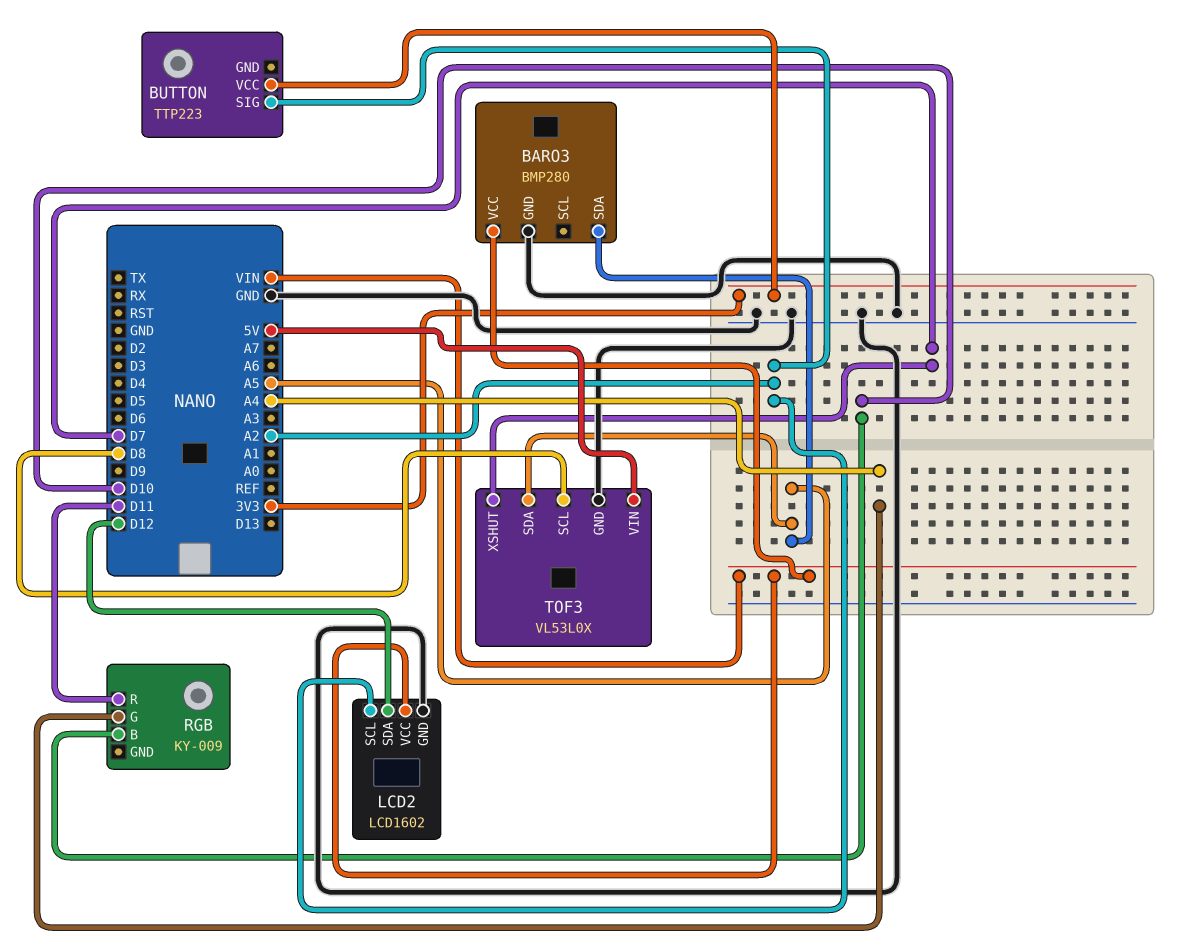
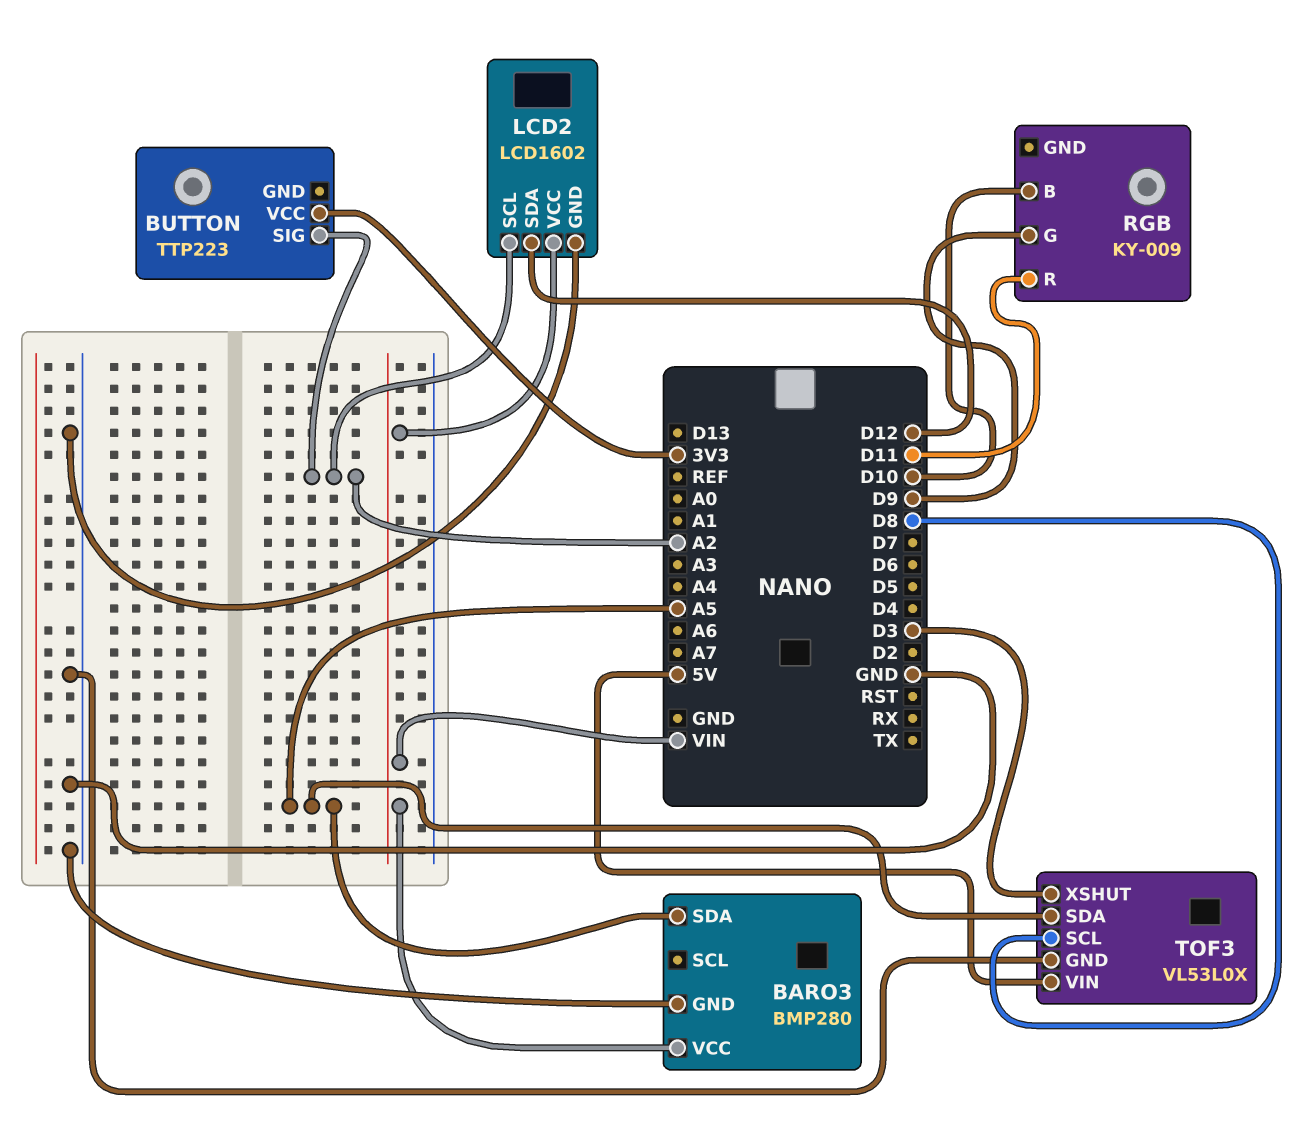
RGB pin G: A4 -> D9
TOF3 pin XSHUT: D7 -> D3

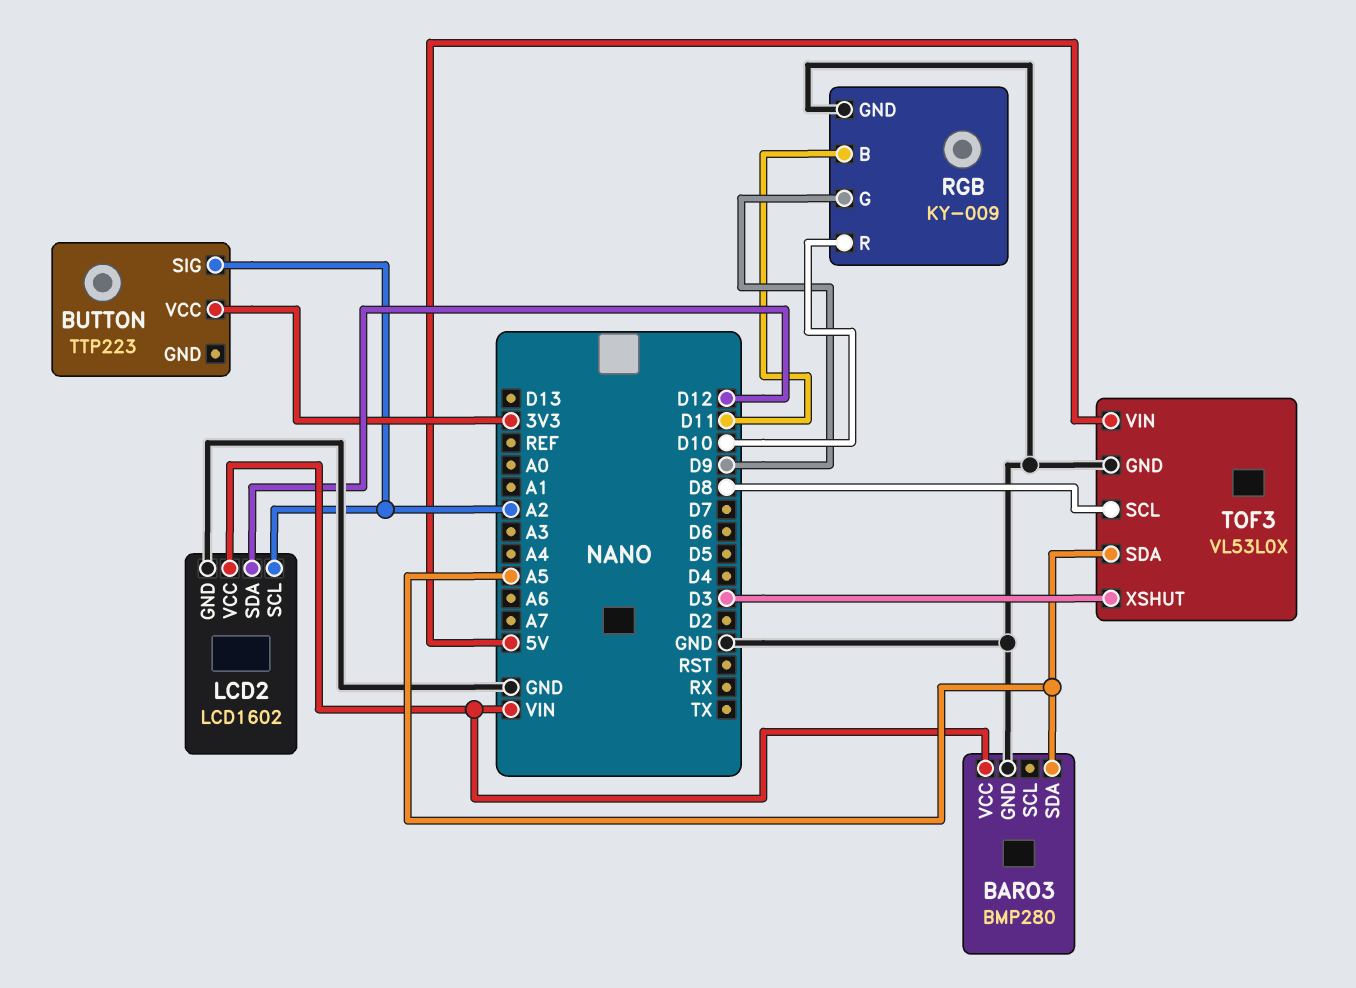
RGB pin B: D10 -> D11
RGB pin GND: none -> GND
RGB pin R: D11 -> D10

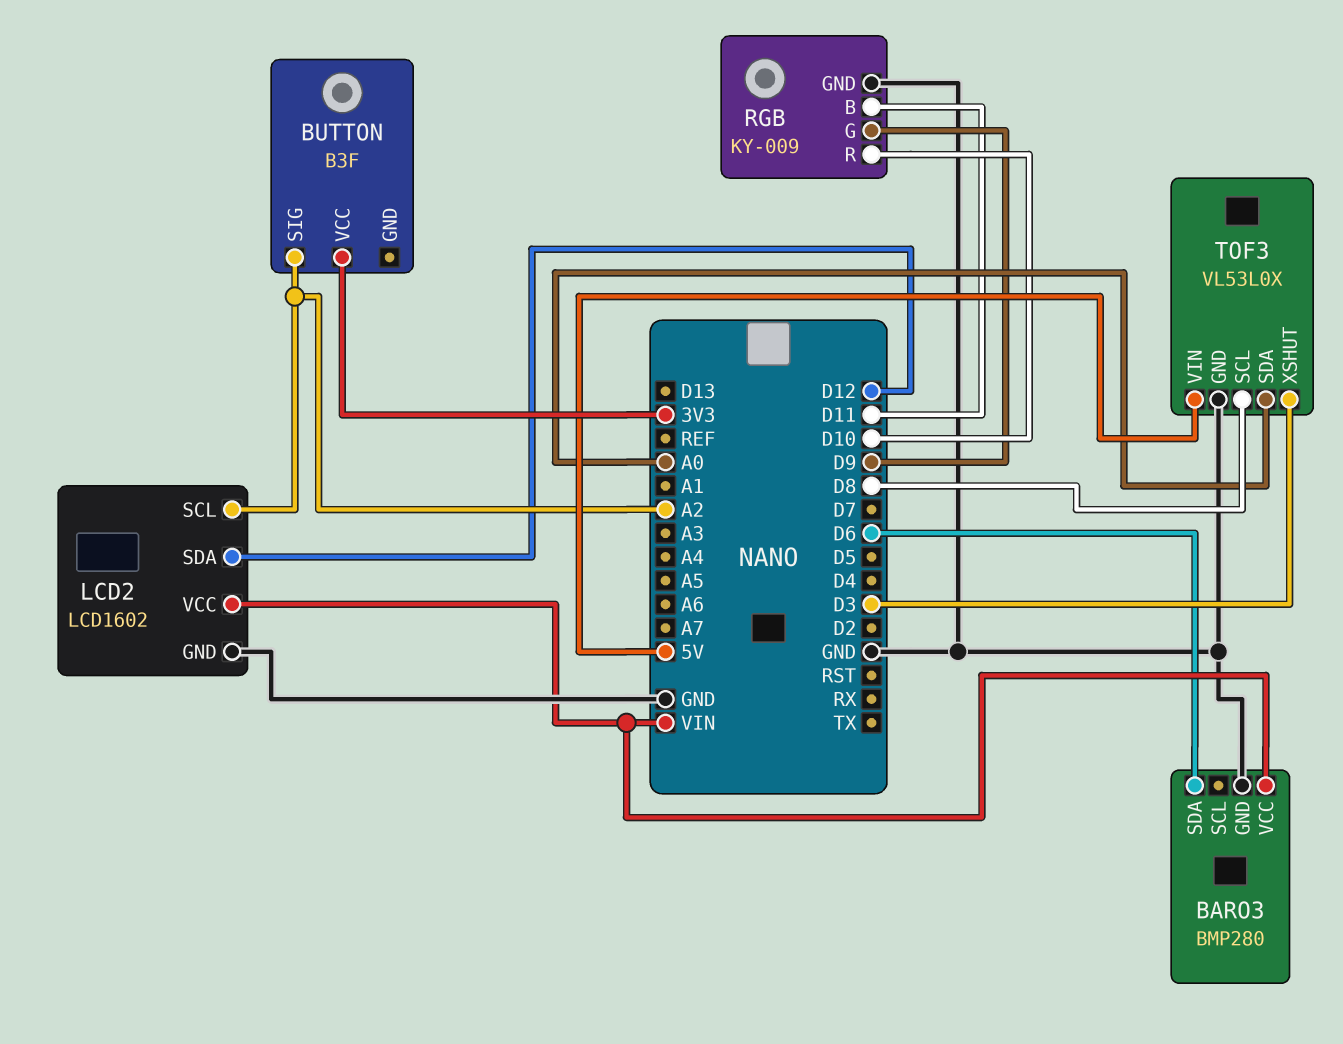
BARO3 pin SDA: A5 -> D6
BUTTON: TTP223 -> B3F
TOF3 pin SDA: A5 -> A0

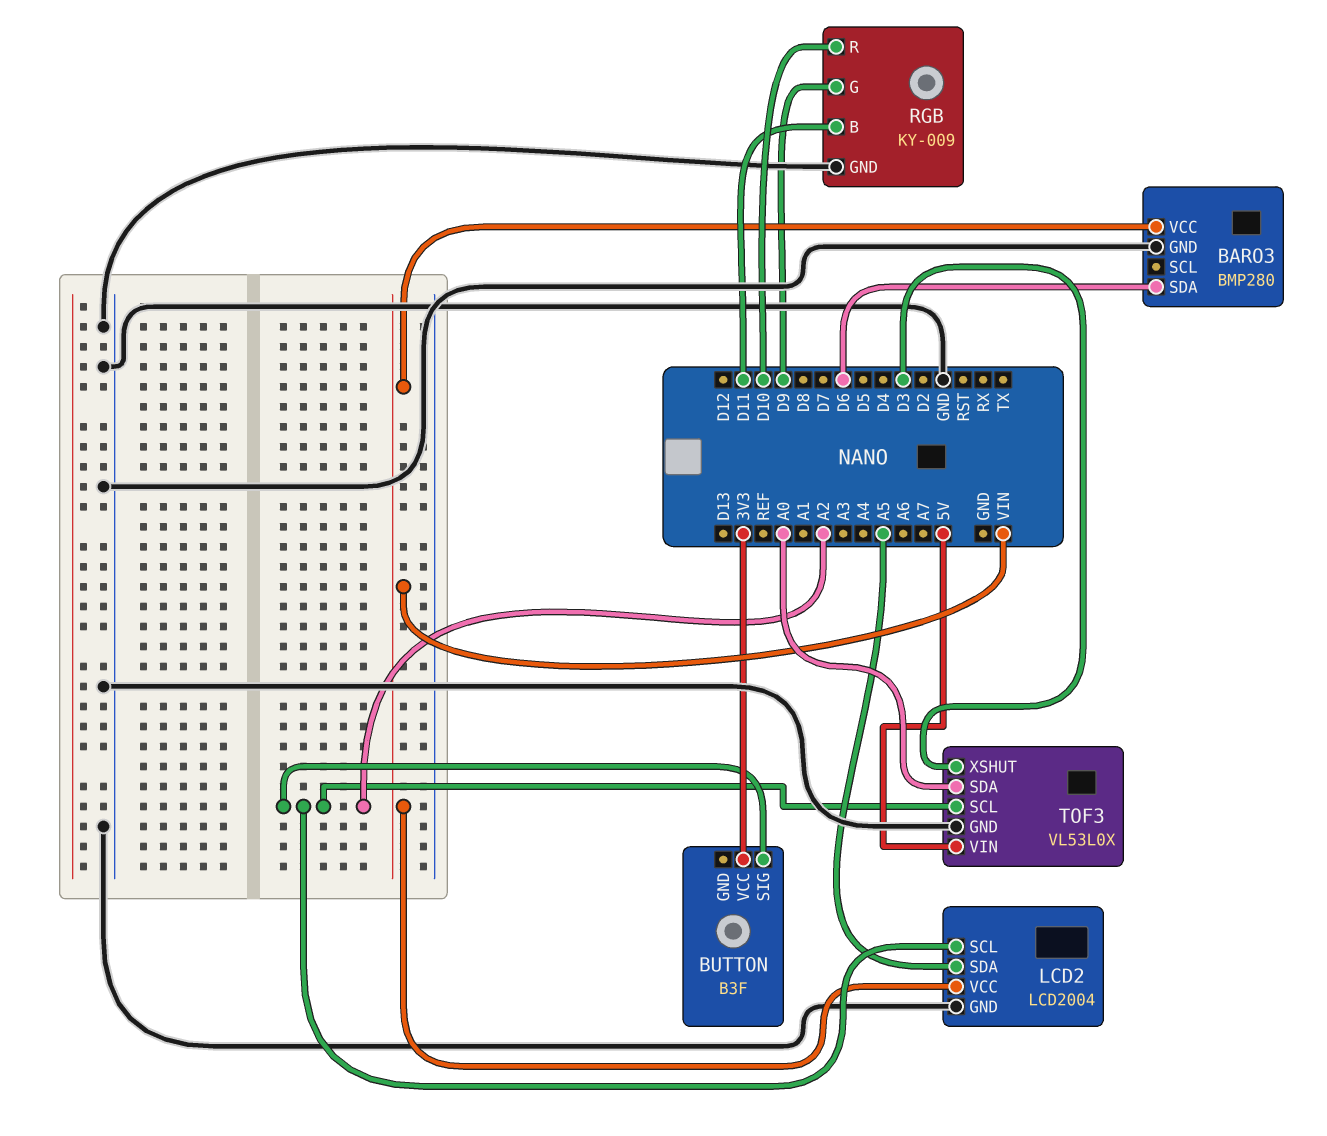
LCD2: LCD1602 -> LCD2004
LCD2 pin SDA: D12 -> A5
TOF3 pin SCL: D8 -> A2

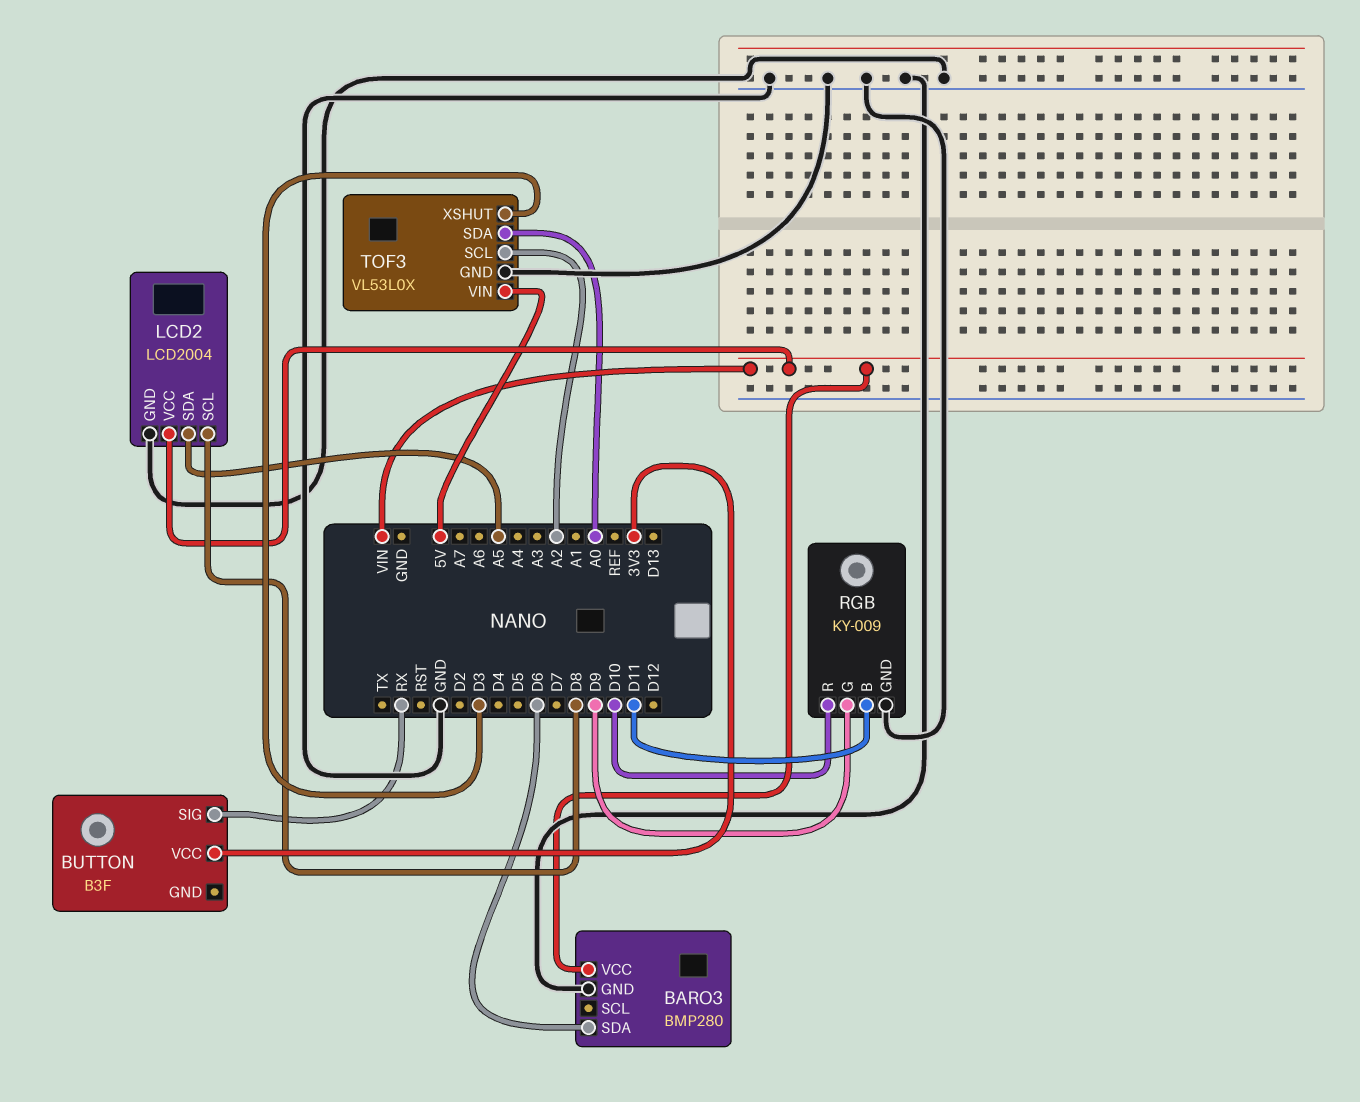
BUTTON pin SIG: A2 -> RX
LCD2 pin SCL: A2 -> D8

